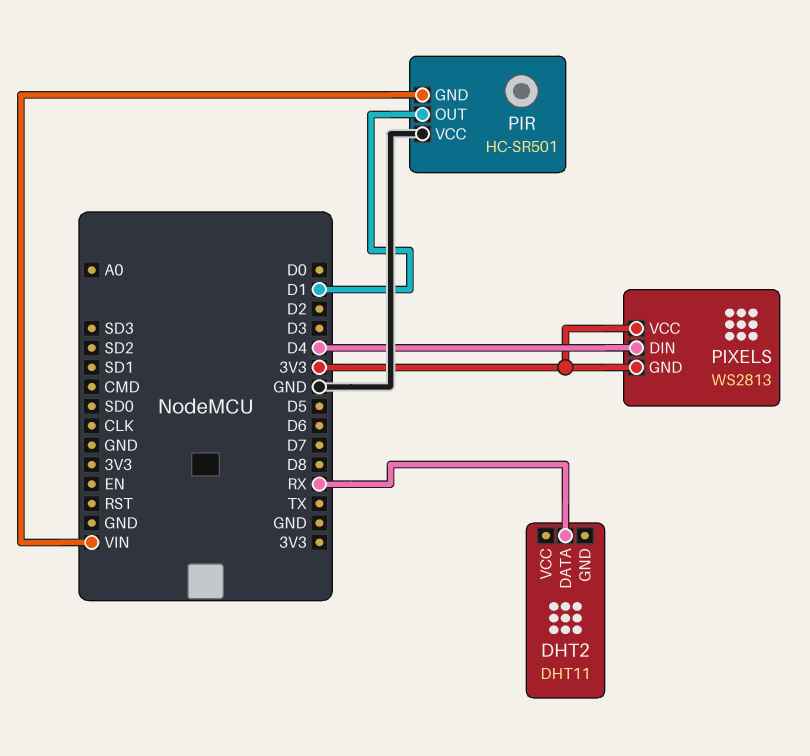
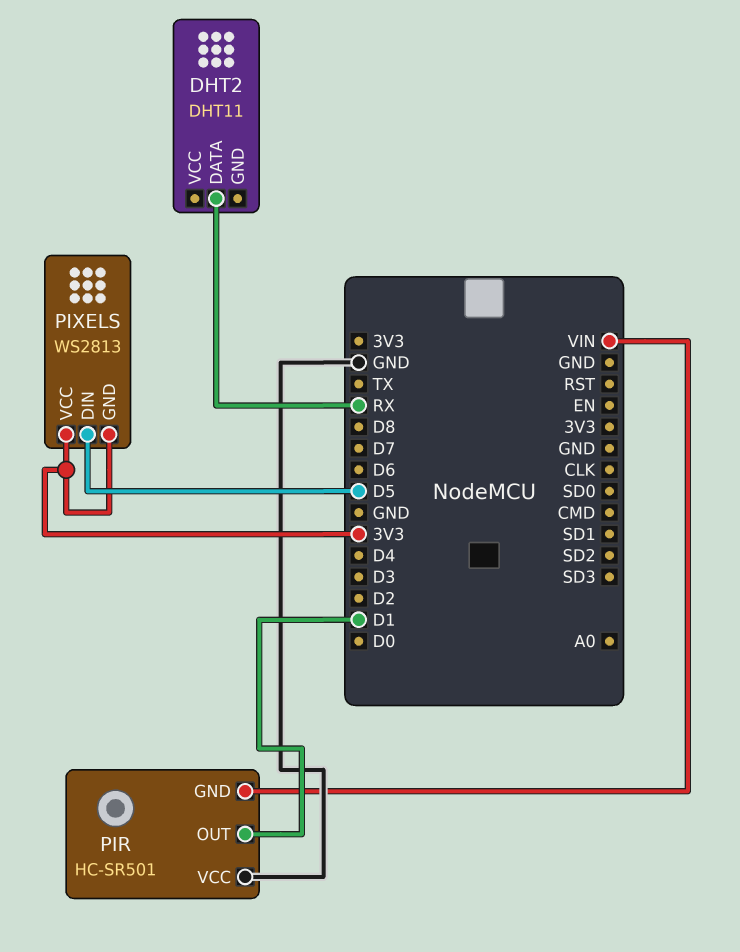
PIXELS pin DIN: D4 -> D5

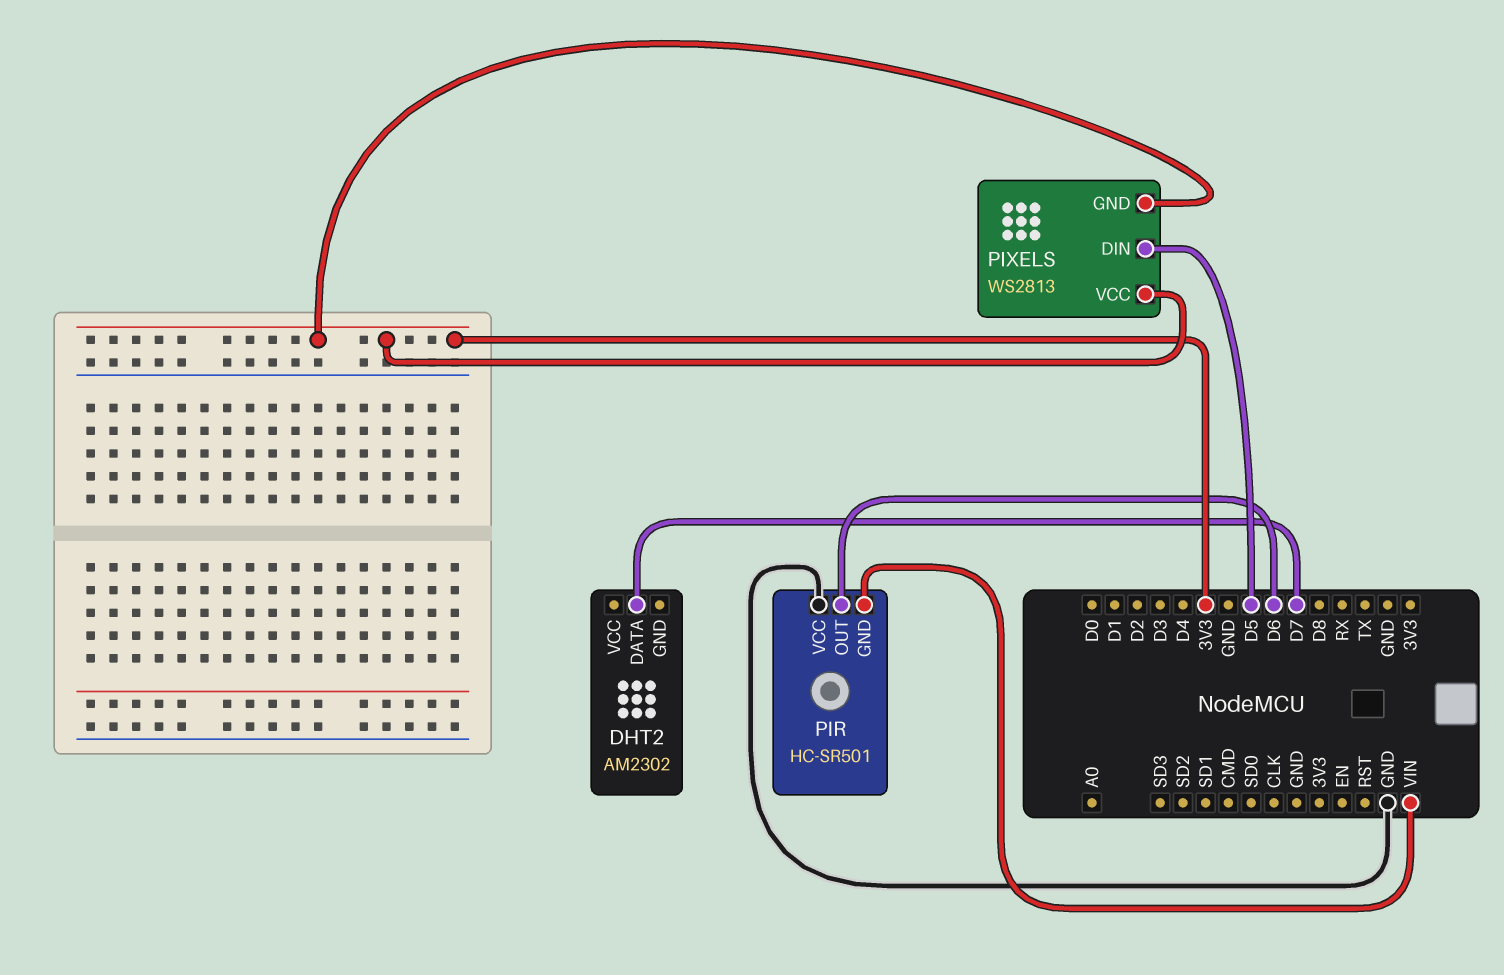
DHT2: DHT11 -> AM2302
DHT2 pin DATA: RX -> D7
PIR pin OUT: D1 -> D6

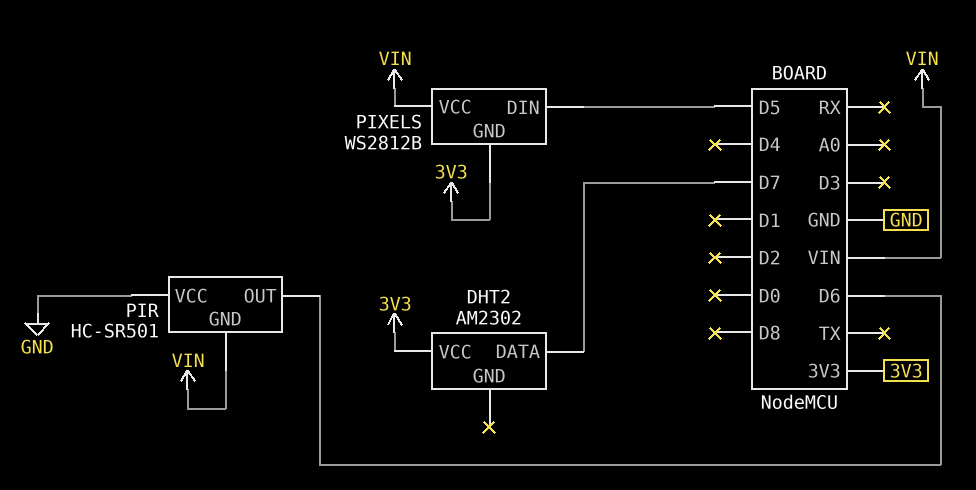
DHT2 pin VCC: none -> 3V3
PIXELS: WS2813 -> WS2812B
PIXELS pin VCC: 3V3 -> VIN

